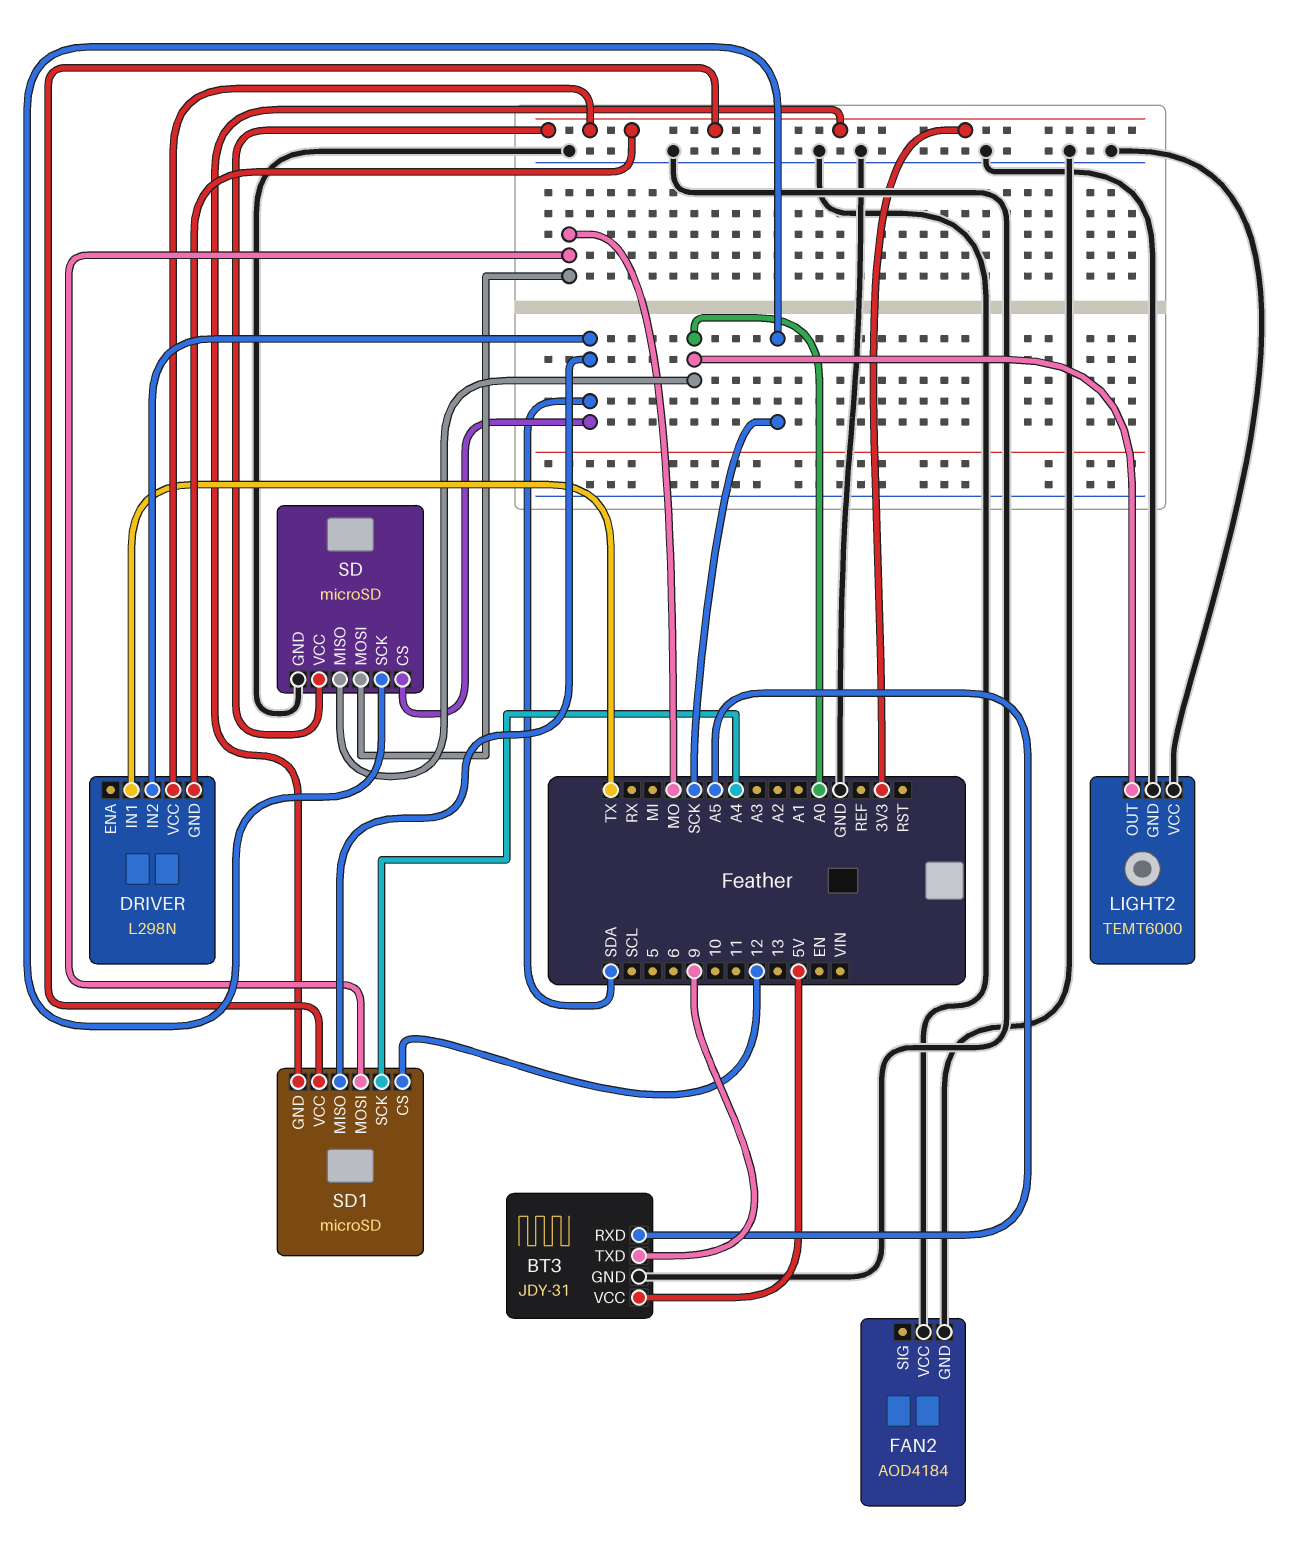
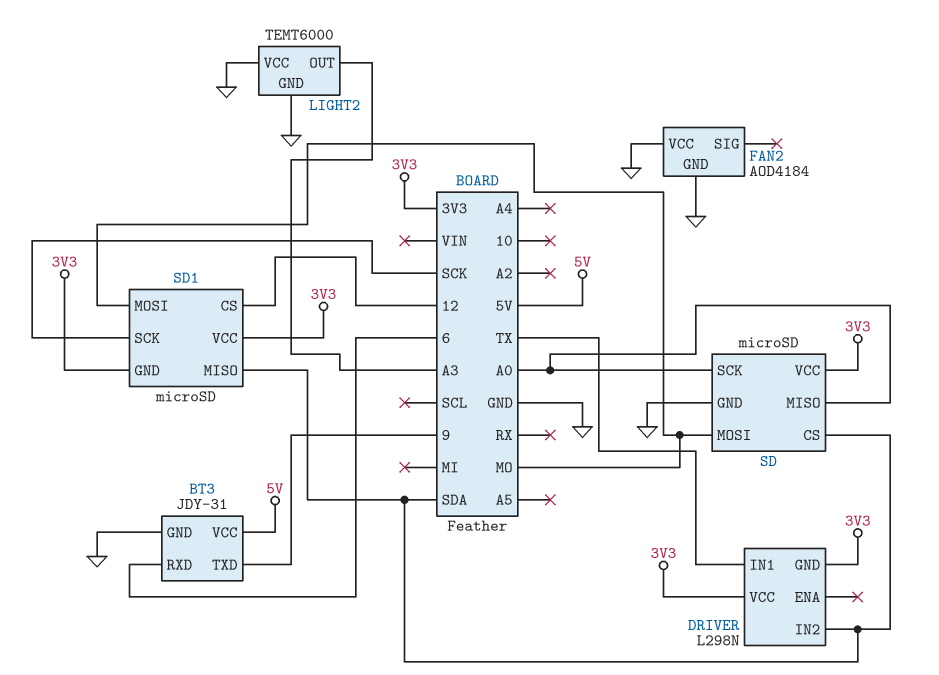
BT3 pin RXD: A5 -> 6
LIGHT2 pin OUT: A0 -> A3
SD pin SCK: SCK -> A0
SD1 pin SCK: A4 -> SCK

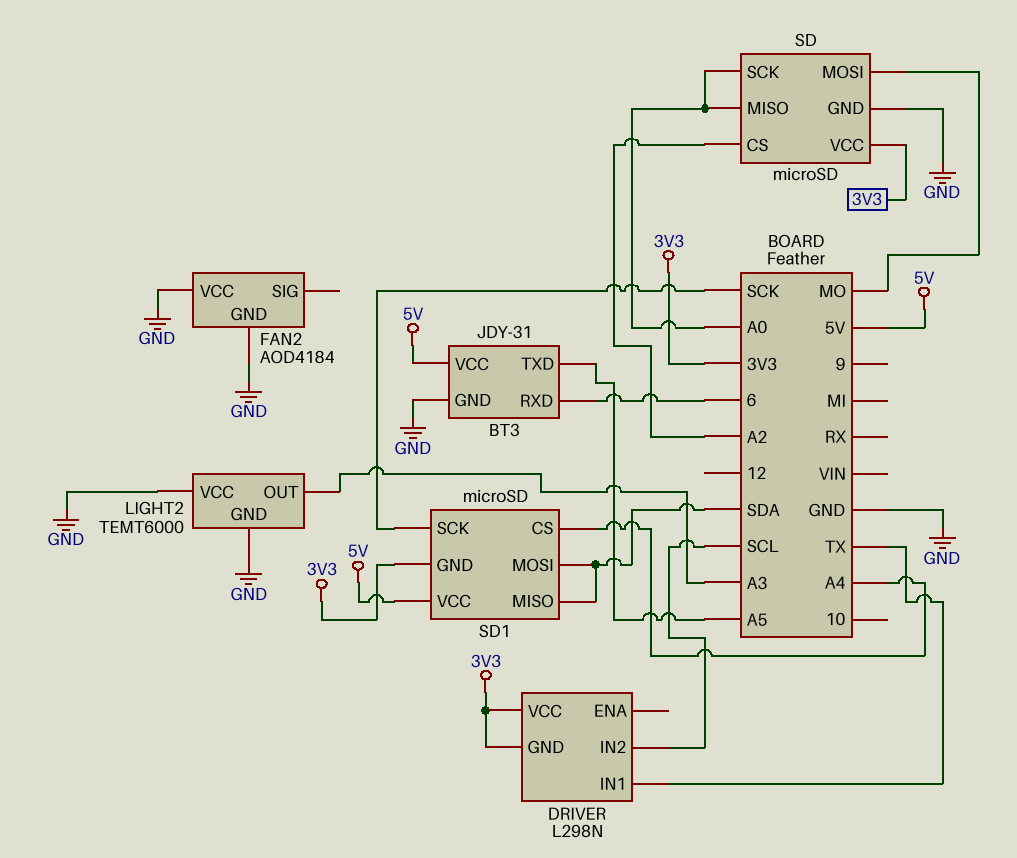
BT3 pin TXD: 9 -> A5
DRIVER pin IN2: SDA -> SCL
SD pin CS: SDA -> A2
SD1 pin CS: 12 -> A4
SD1 pin MOSI: MO -> SDA
SD1 pin VCC: 3V3 -> 5V

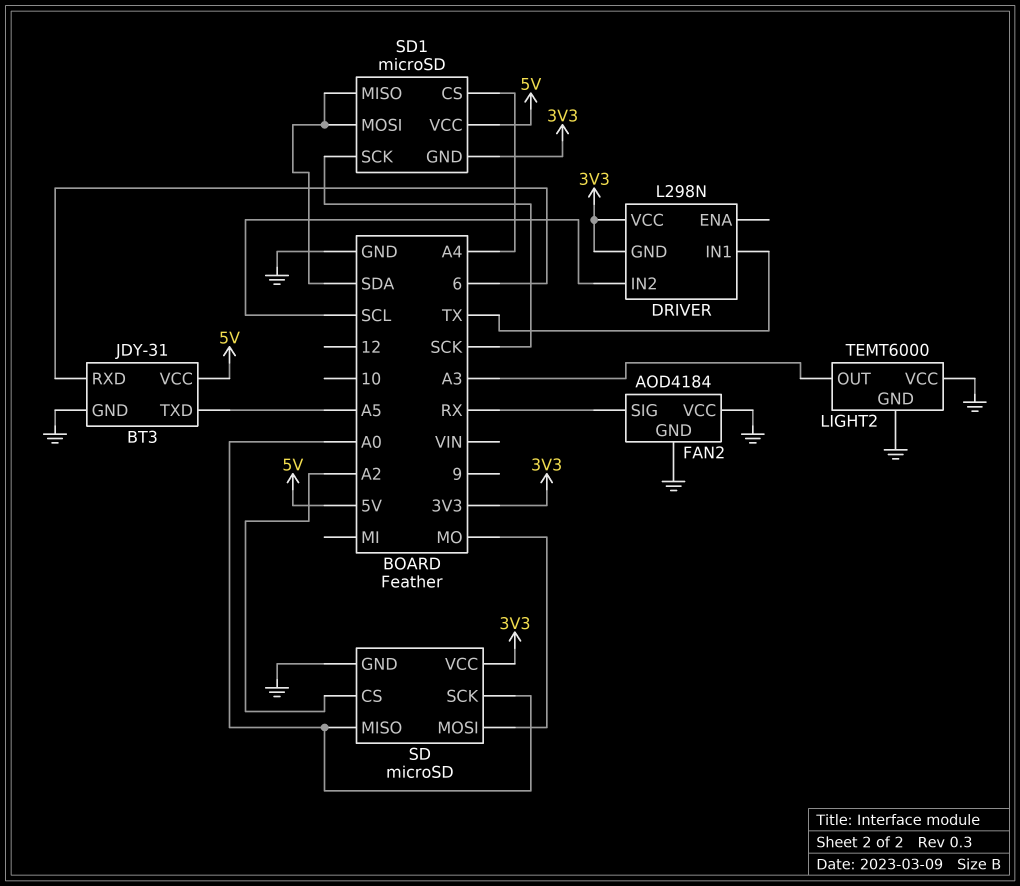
FAN2 pin SIG: none -> RX

